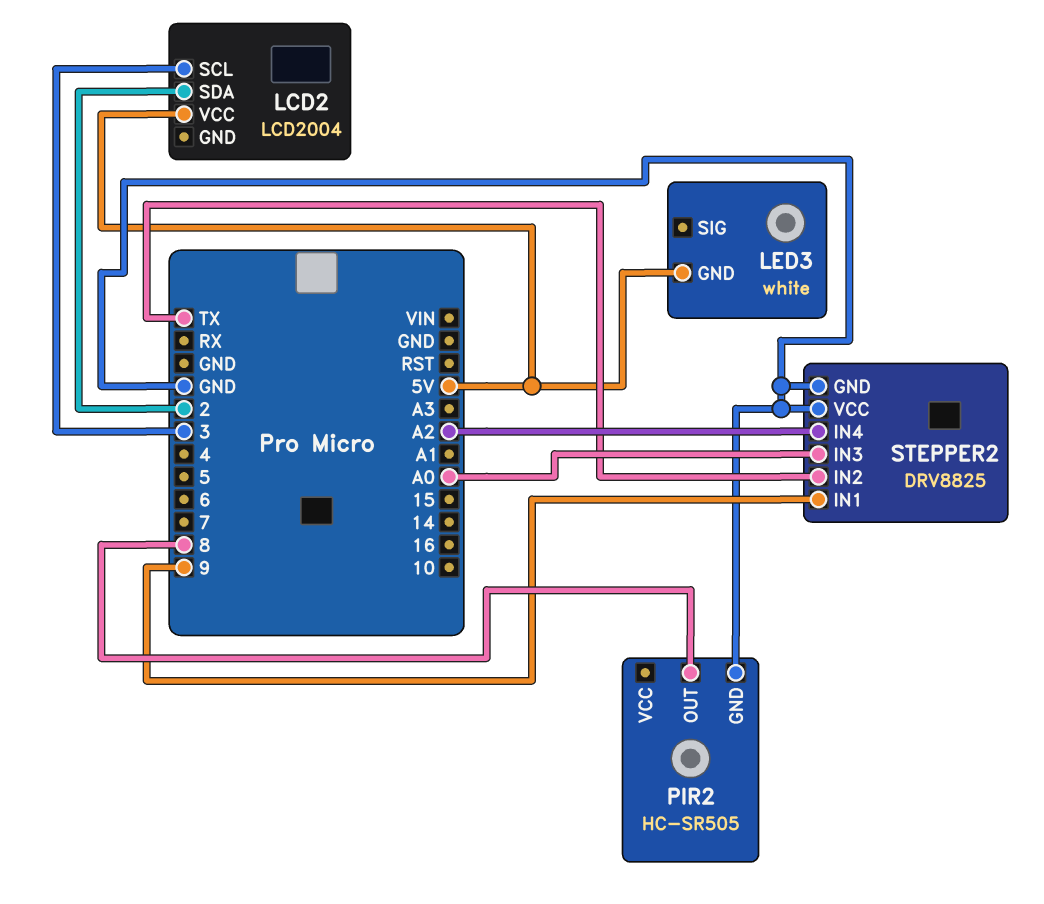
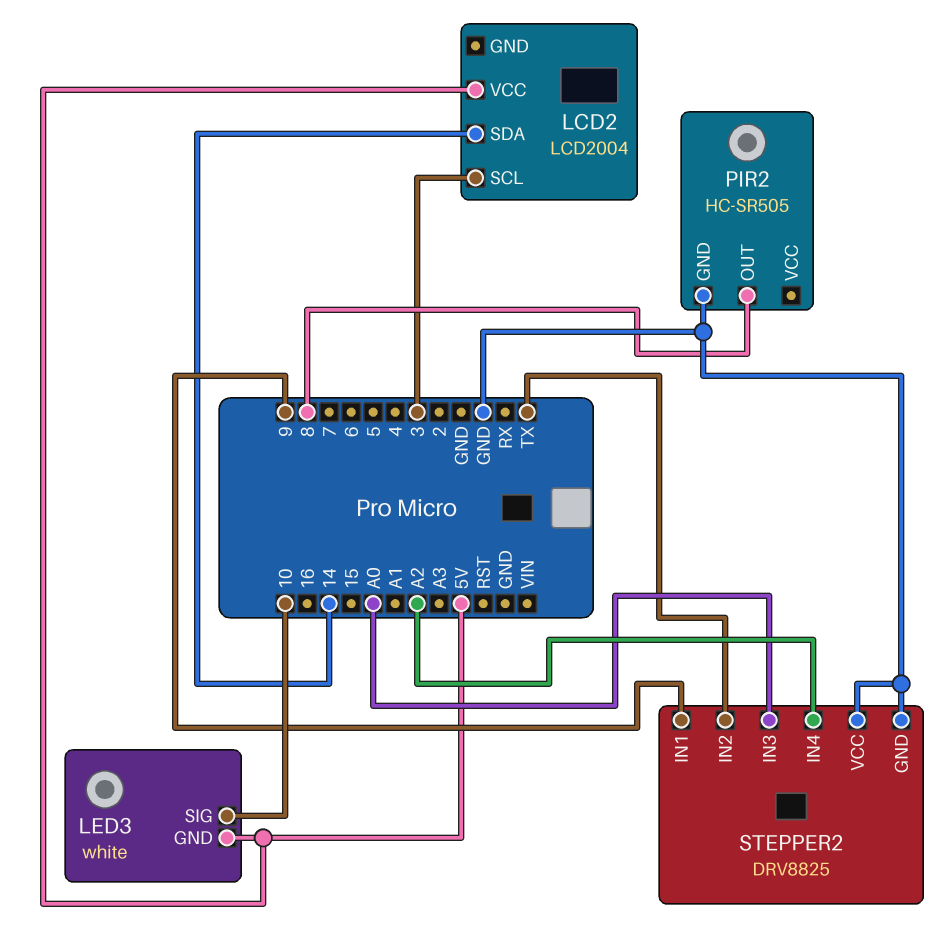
LCD2 pin SDA: 2 -> 14
LED3 pin SIG: none -> 10

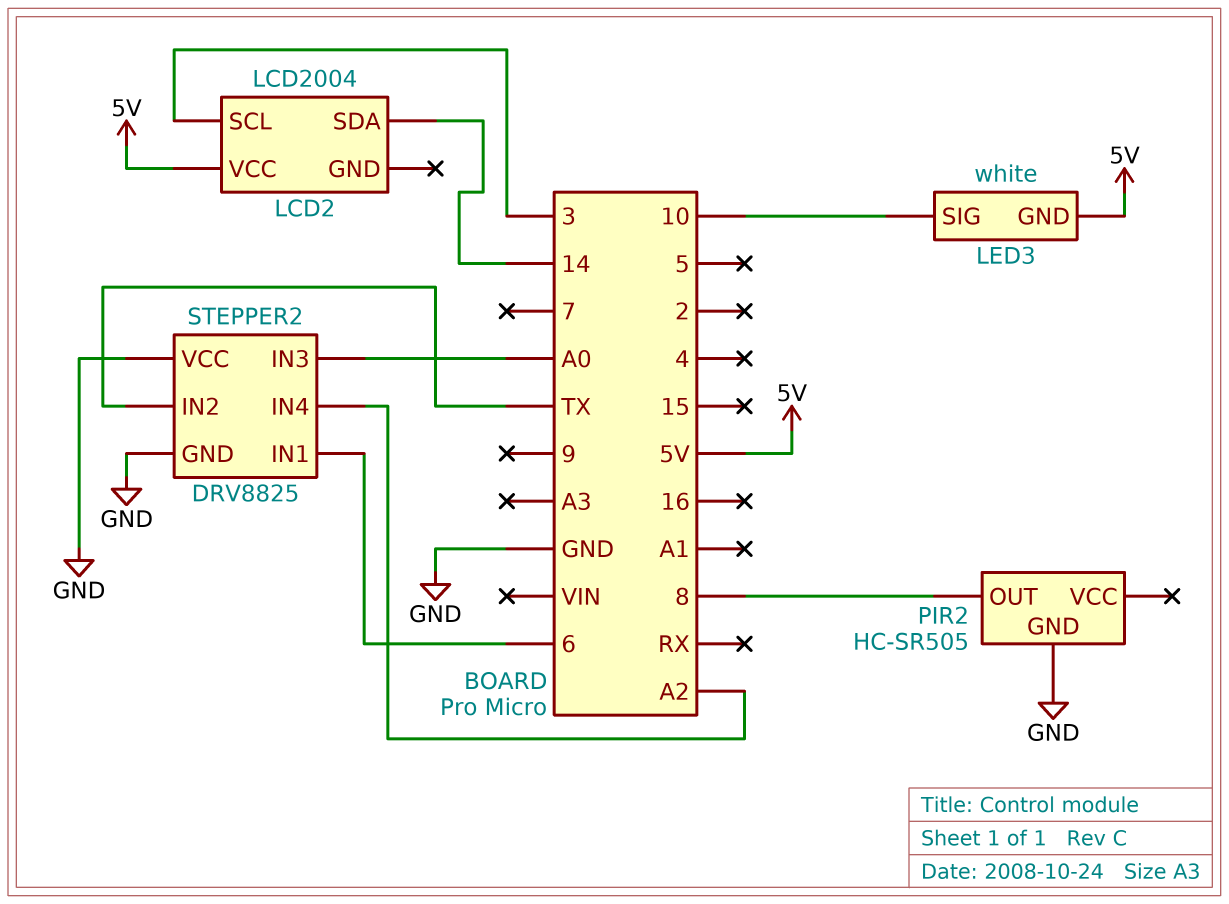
STEPPER2 pin IN1: 9 -> 6

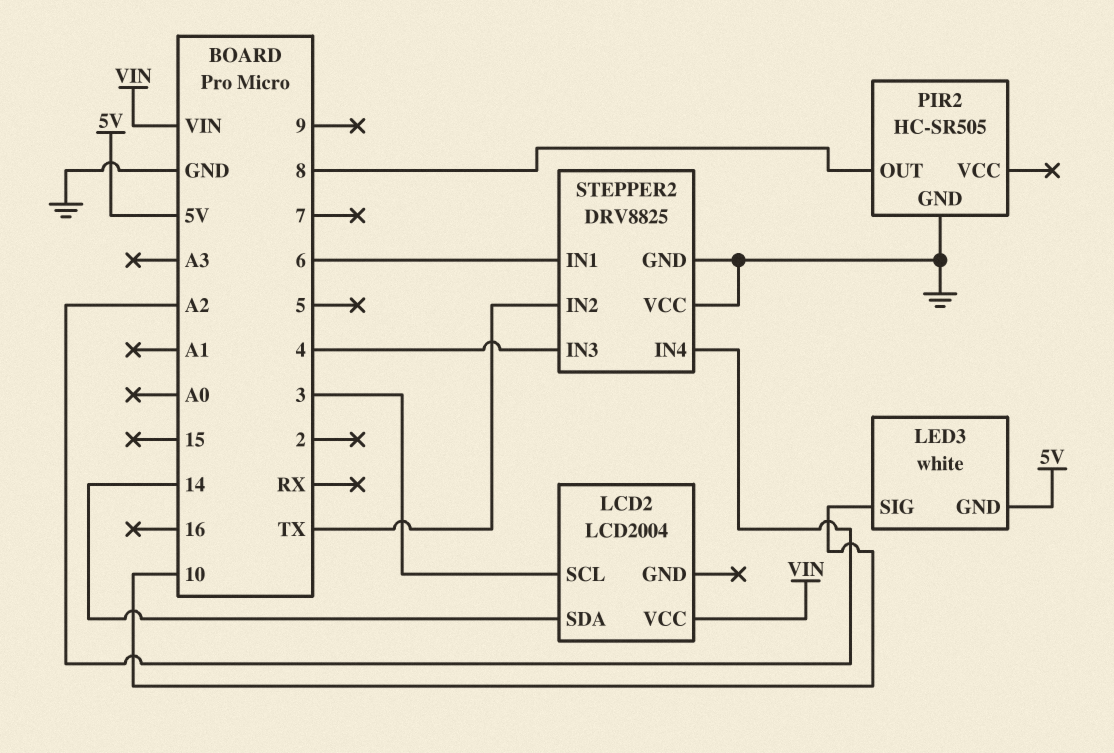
LCD2 pin VCC: 5V -> VIN
STEPPER2 pin IN3: A0 -> 4

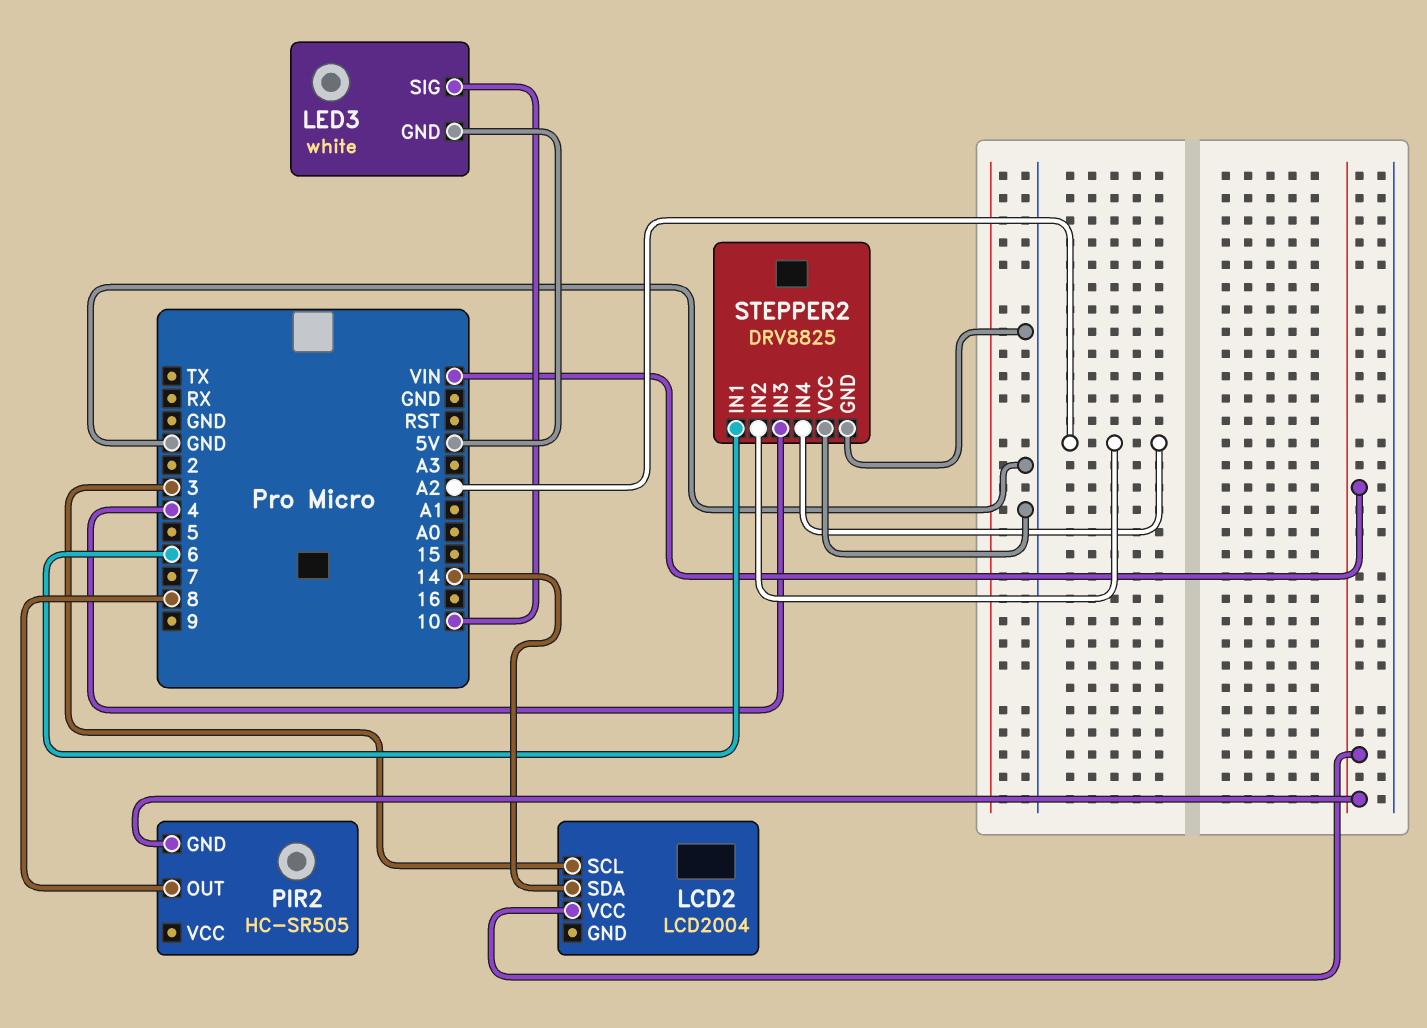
PIR2 pin GND: GND -> VIN
STEPPER2 pin IN2: TX -> A2

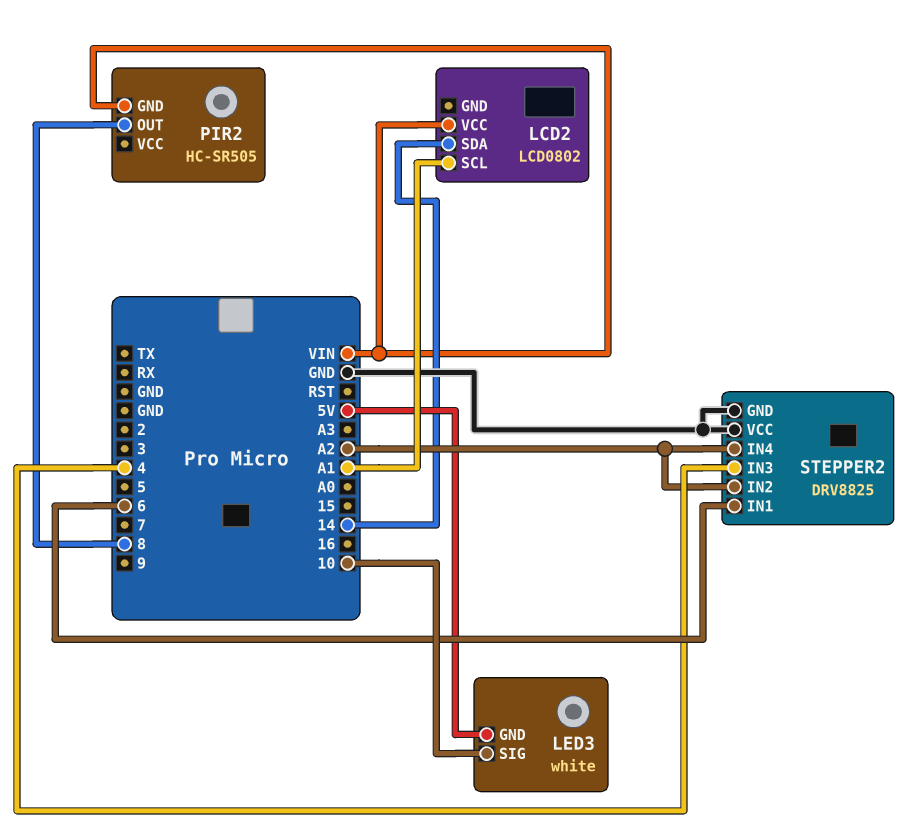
LCD2: LCD2004 -> LCD0802
LCD2 pin SCL: 3 -> A1

